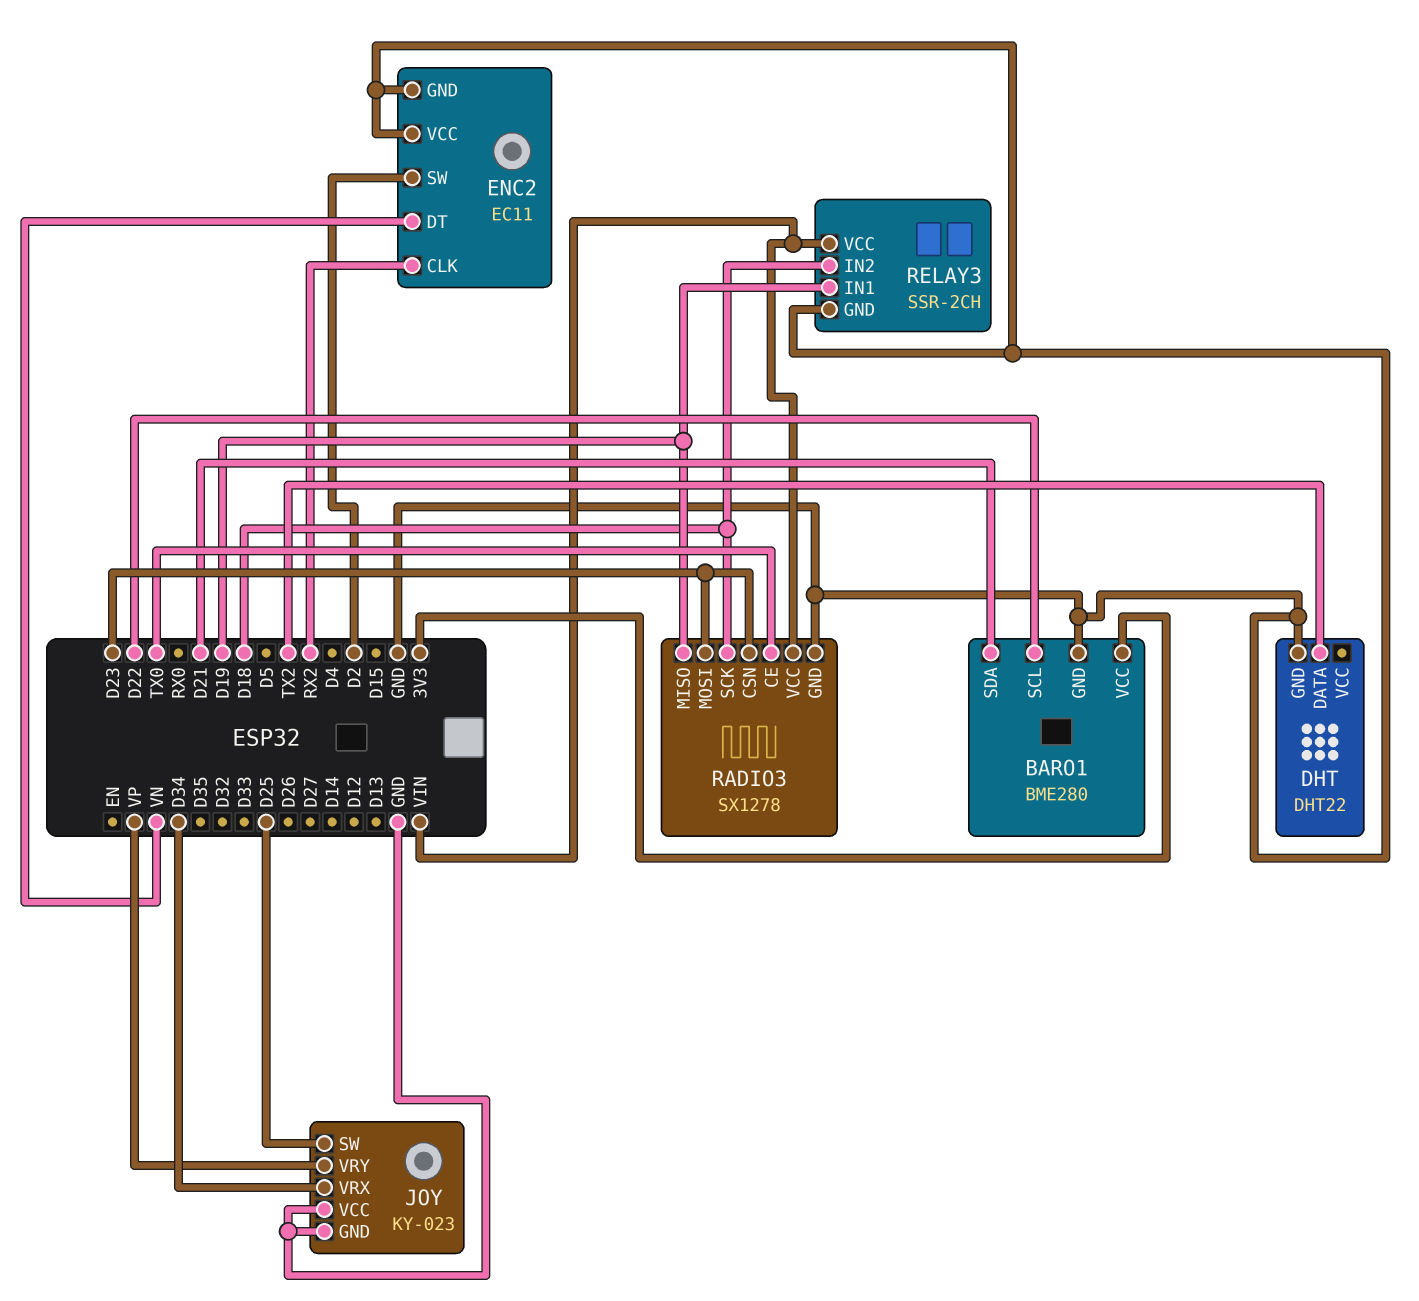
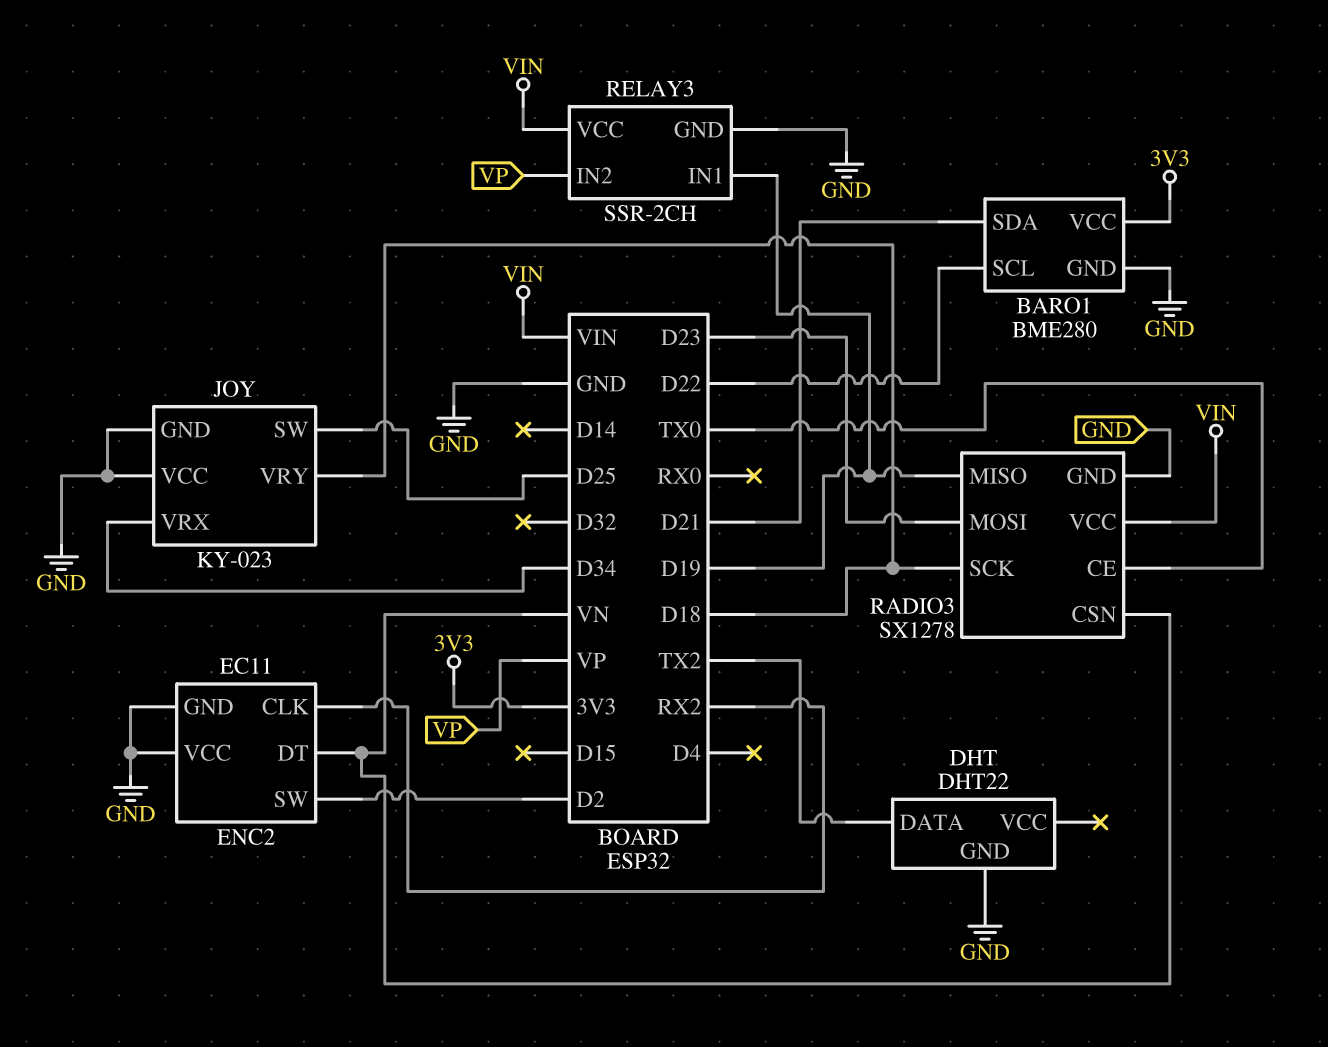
JOY pin VRY: VP -> D18
RADIO3 pin CSN: D23 -> VN
RELAY3 pin IN2: D18 -> VP

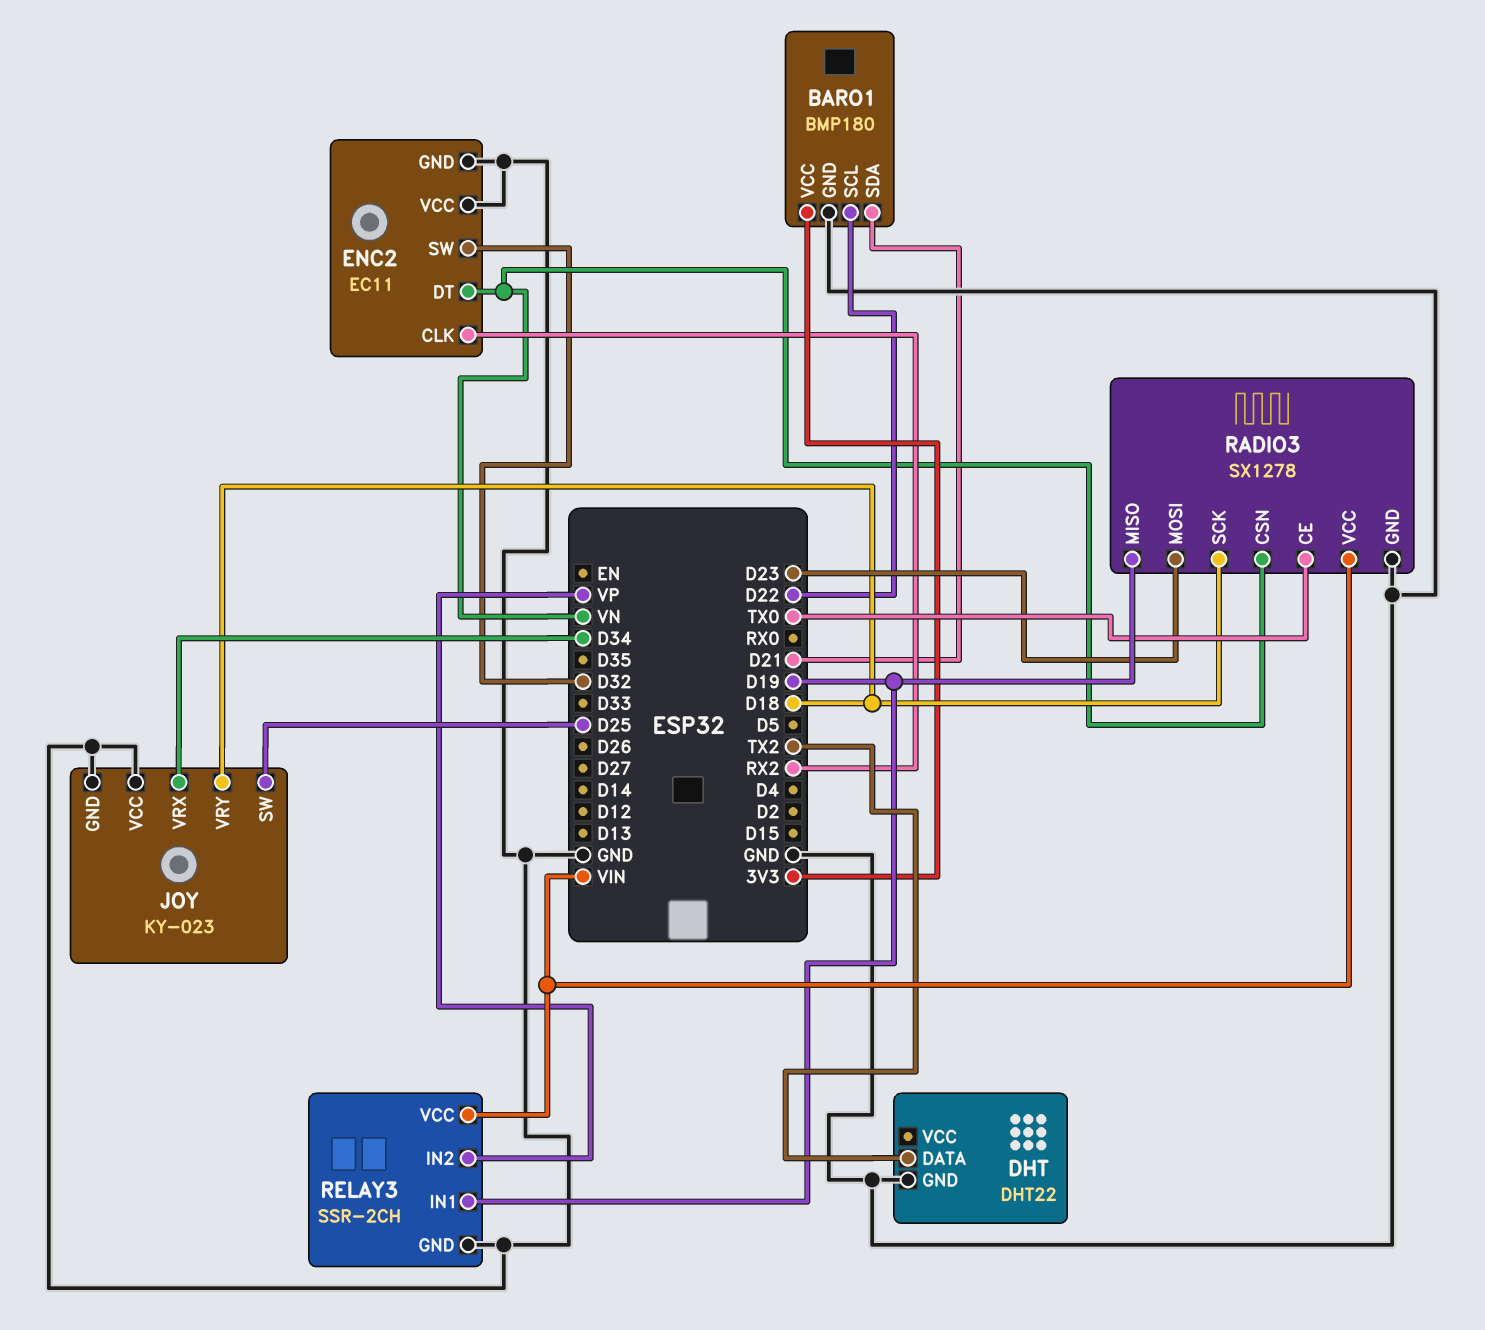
BARO1: BME280 -> BMP180
ENC2 pin SW: D2 -> D32

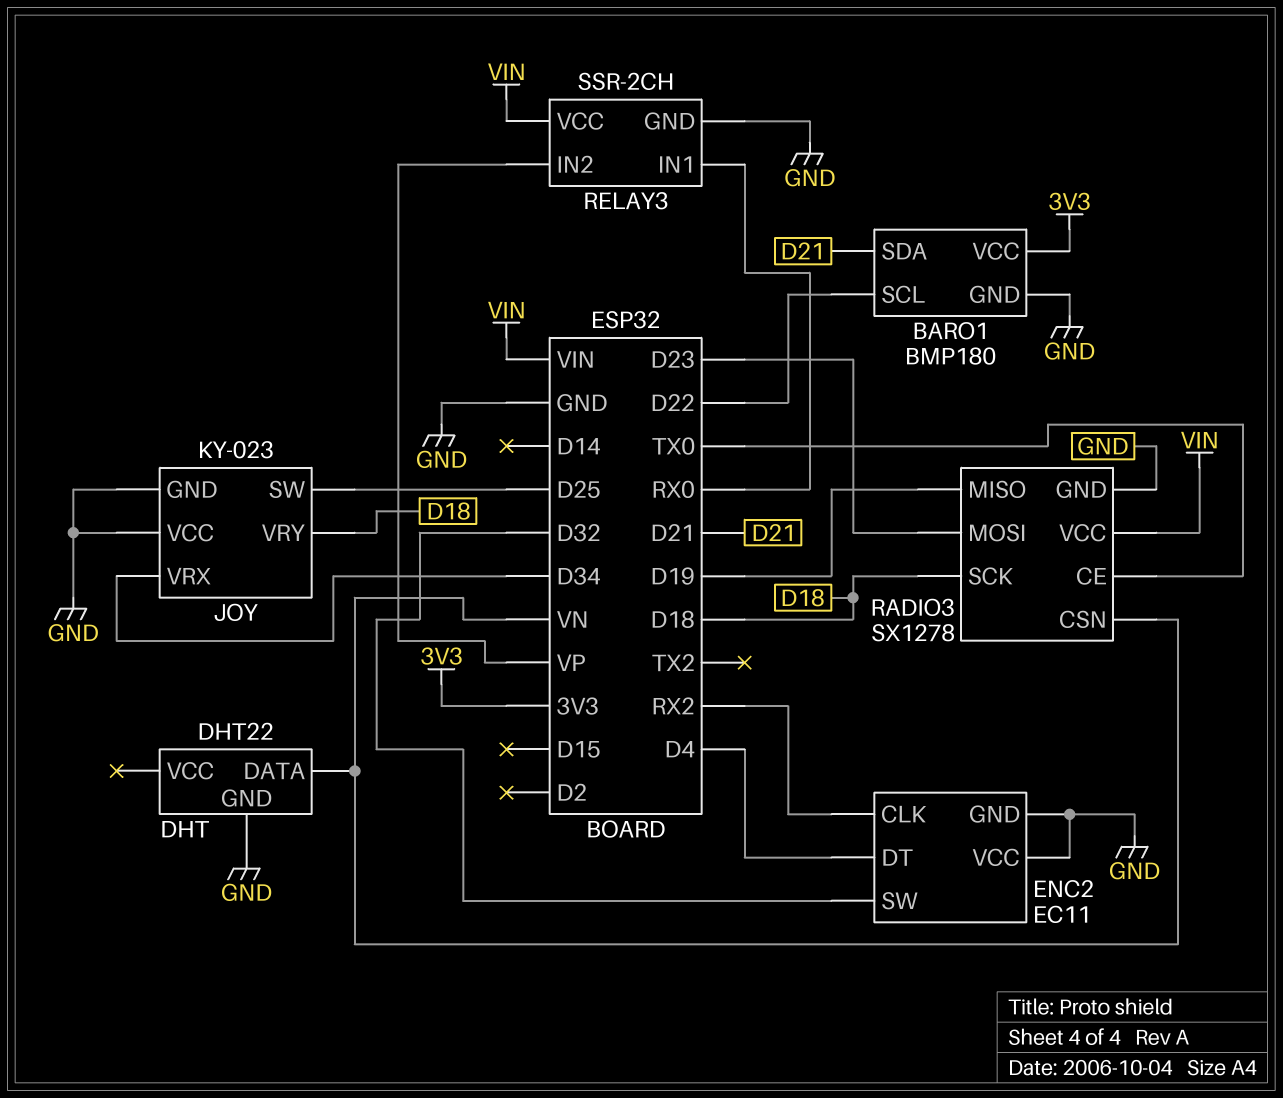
DHT pin DATA: TX2 -> VN
ENC2 pin DT: VN -> D4
RELAY3 pin IN1: D19 -> RX0

